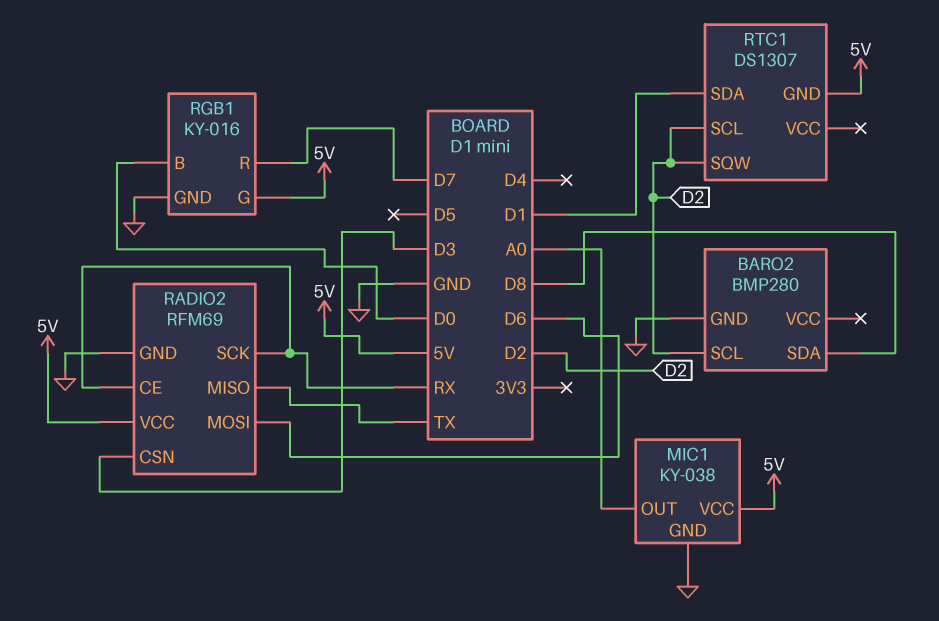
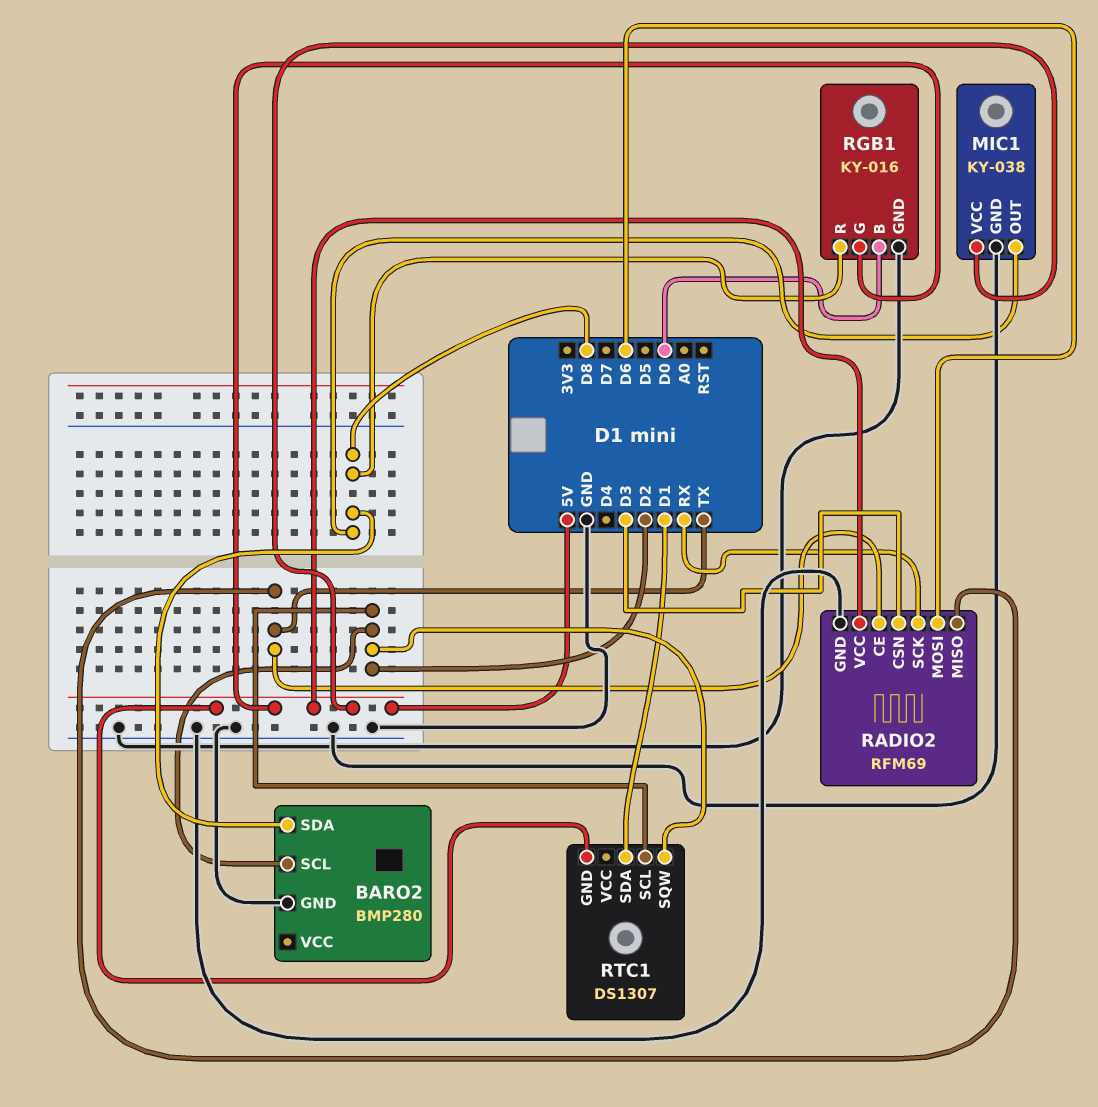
MIC1 pin OUT: A0 -> D8
RADIO2 pin CE: RX -> TX
RGB1 pin R: D7 -> D8

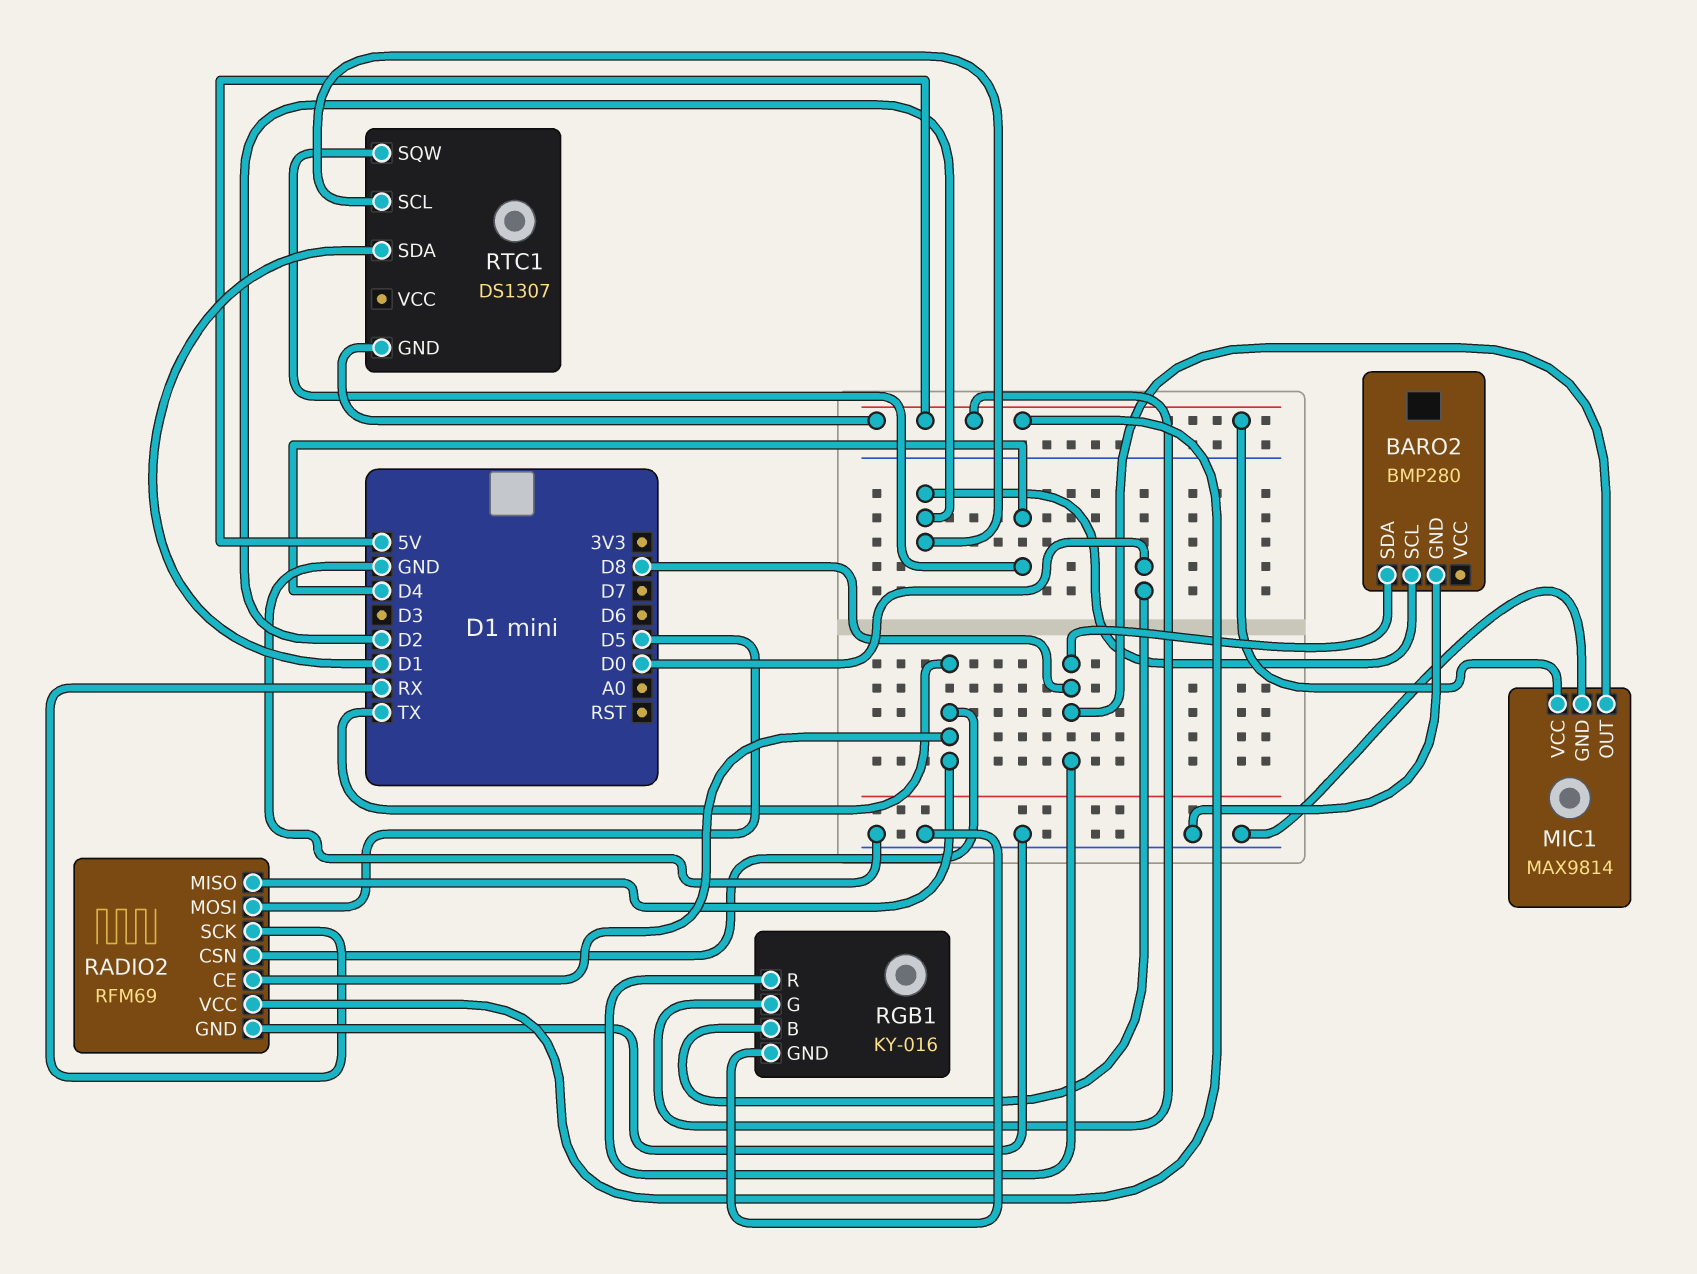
MIC1: KY-038 -> MAX9814
RADIO2 pin CSN: D3 -> TX
RADIO2 pin MOSI: D6 -> D5
RTC1 pin SQW: D2 -> D4

